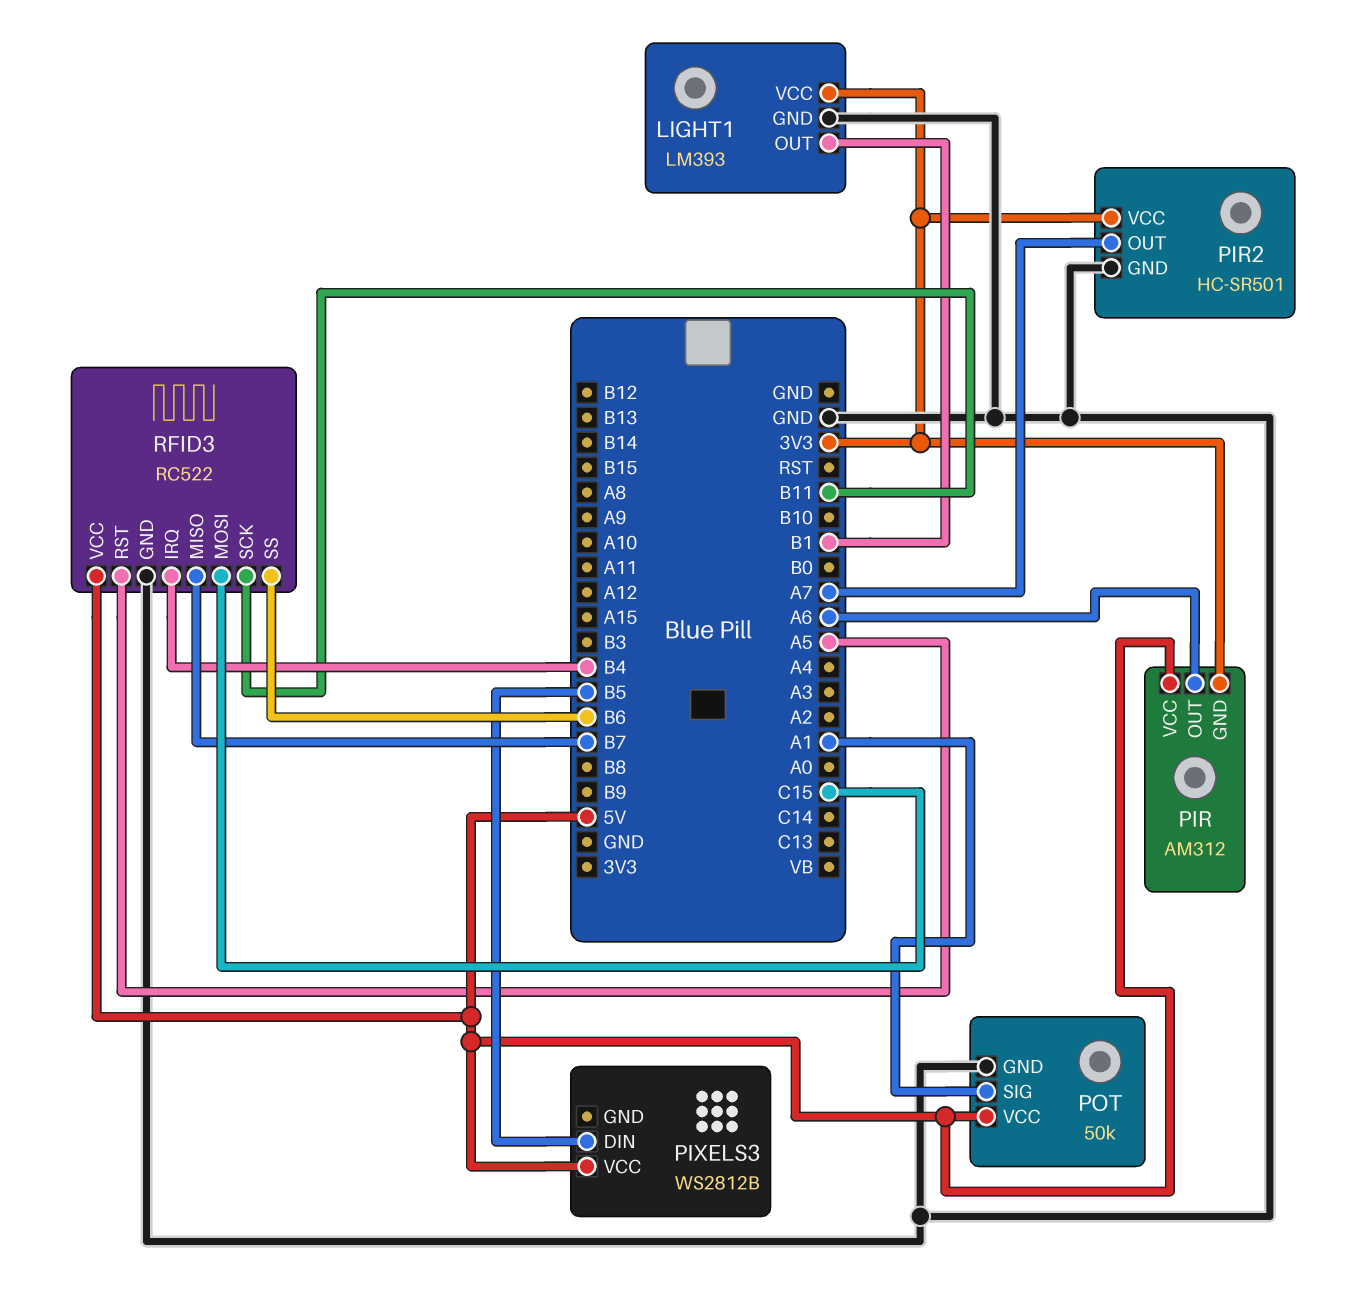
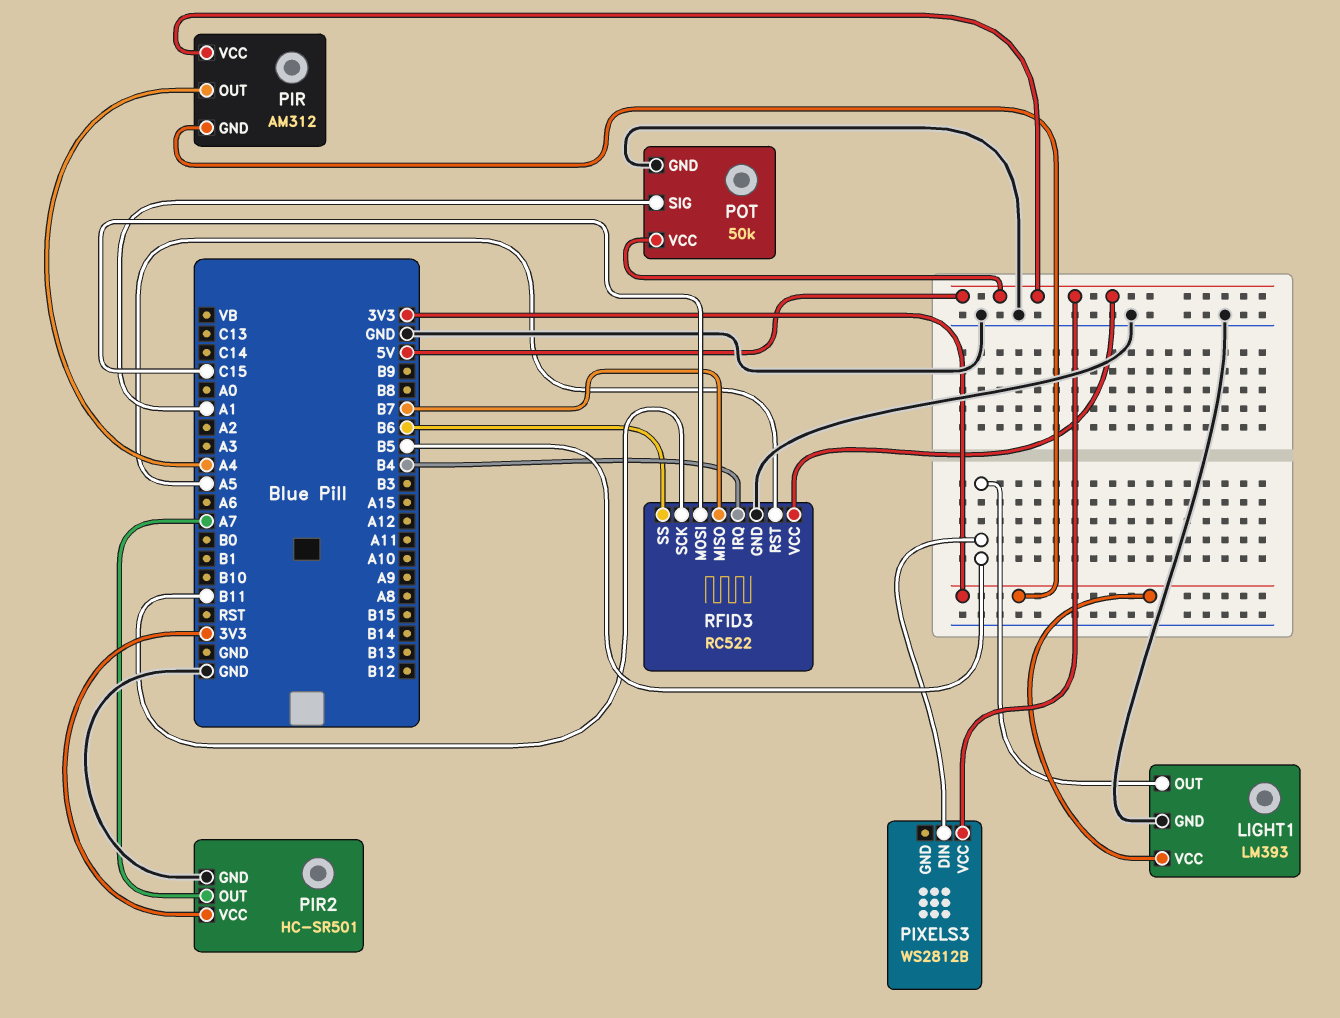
LIGHT1 pin OUT: B1 -> B5
PIR pin OUT: A6 -> A4

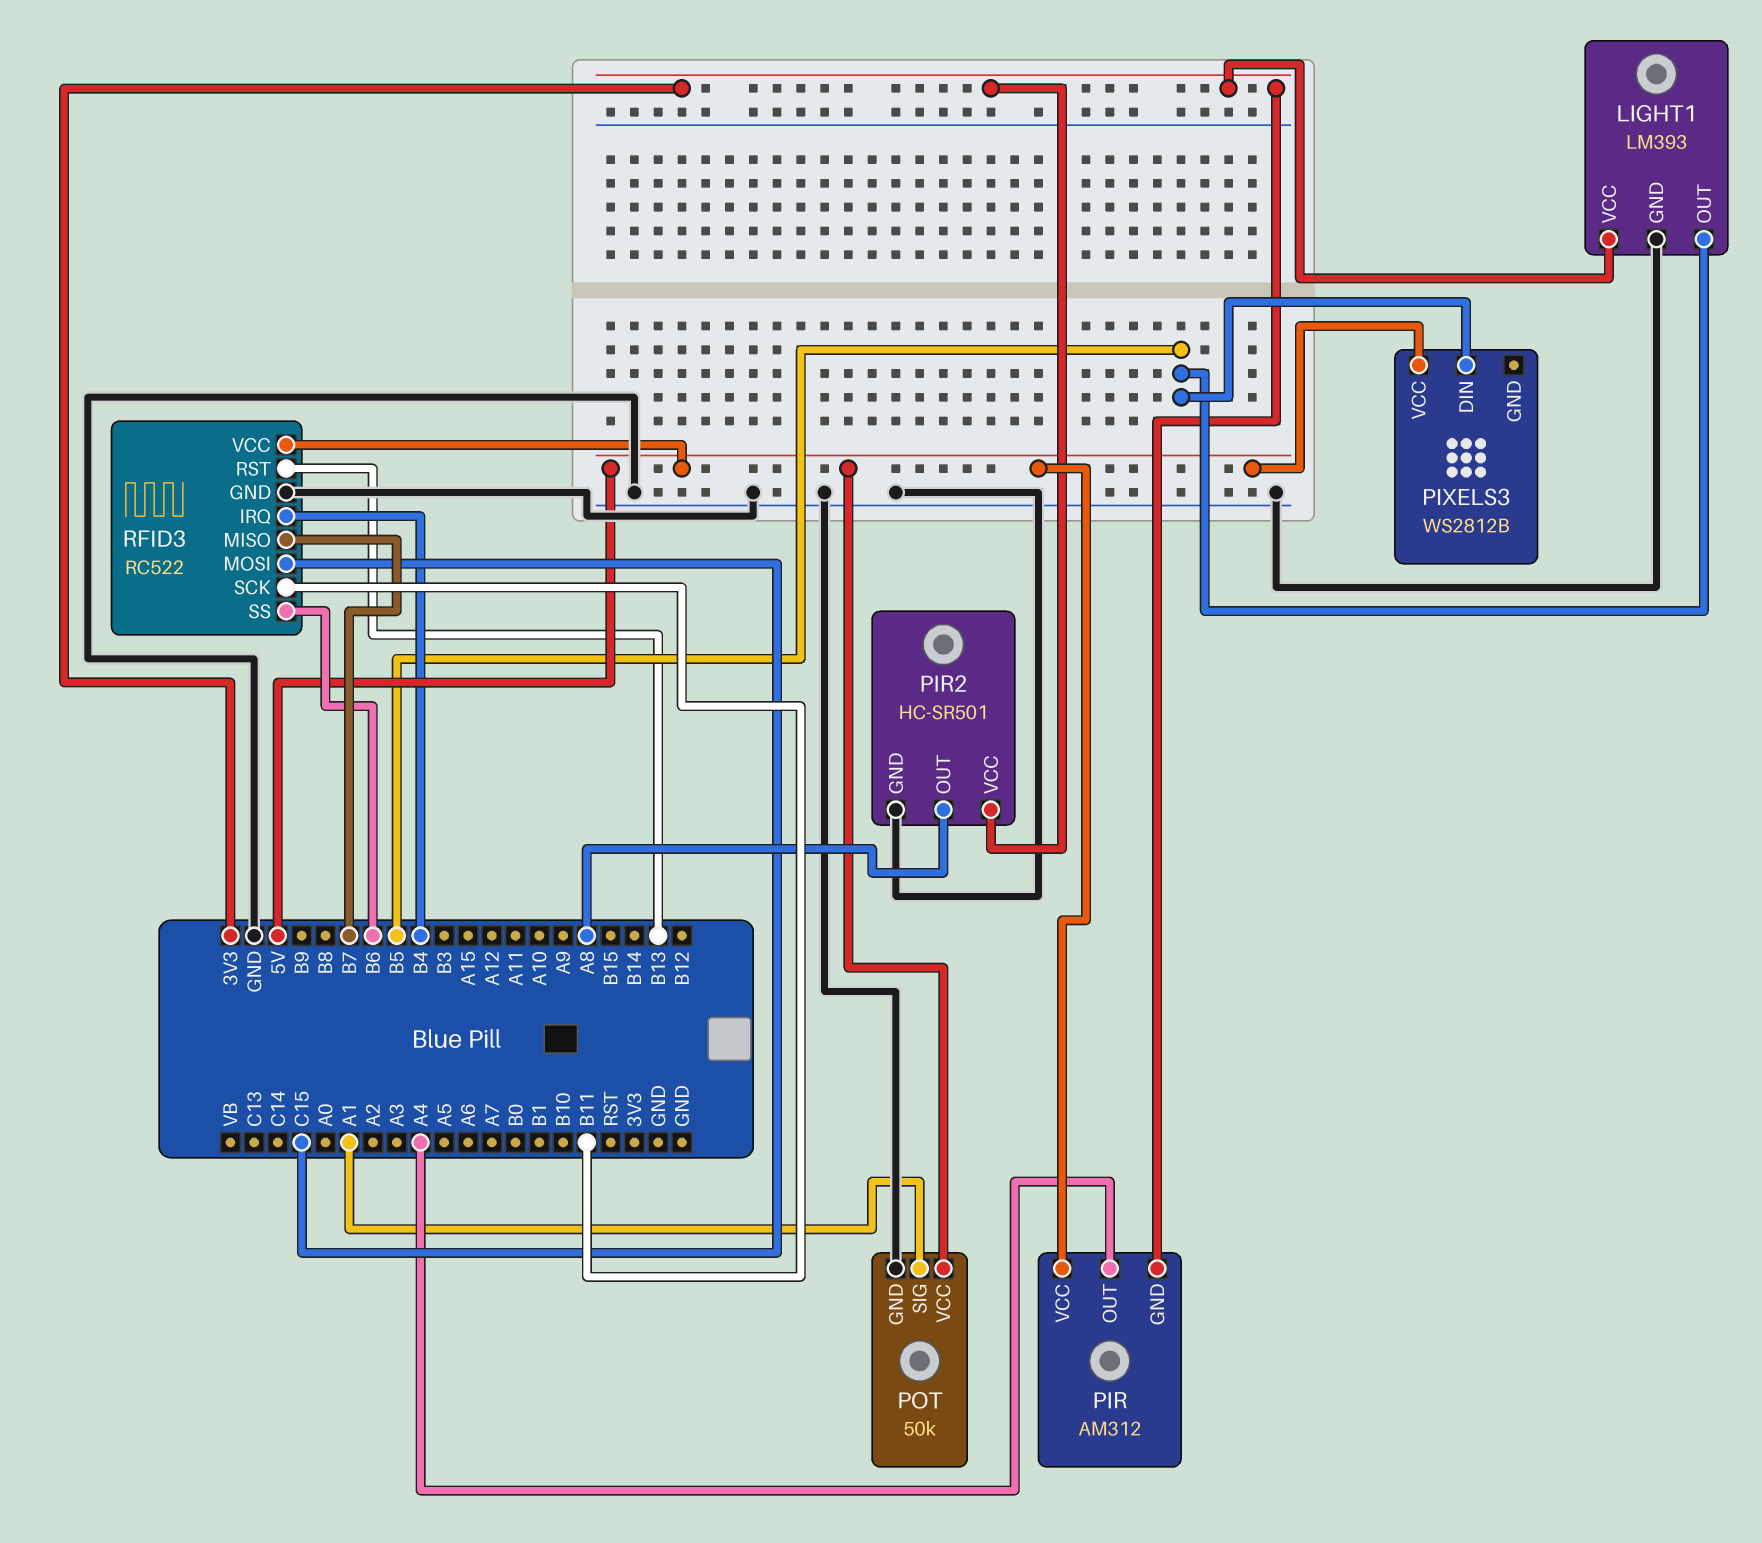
PIR2 pin OUT: A7 -> A8
RFID3 pin RST: A5 -> B13

